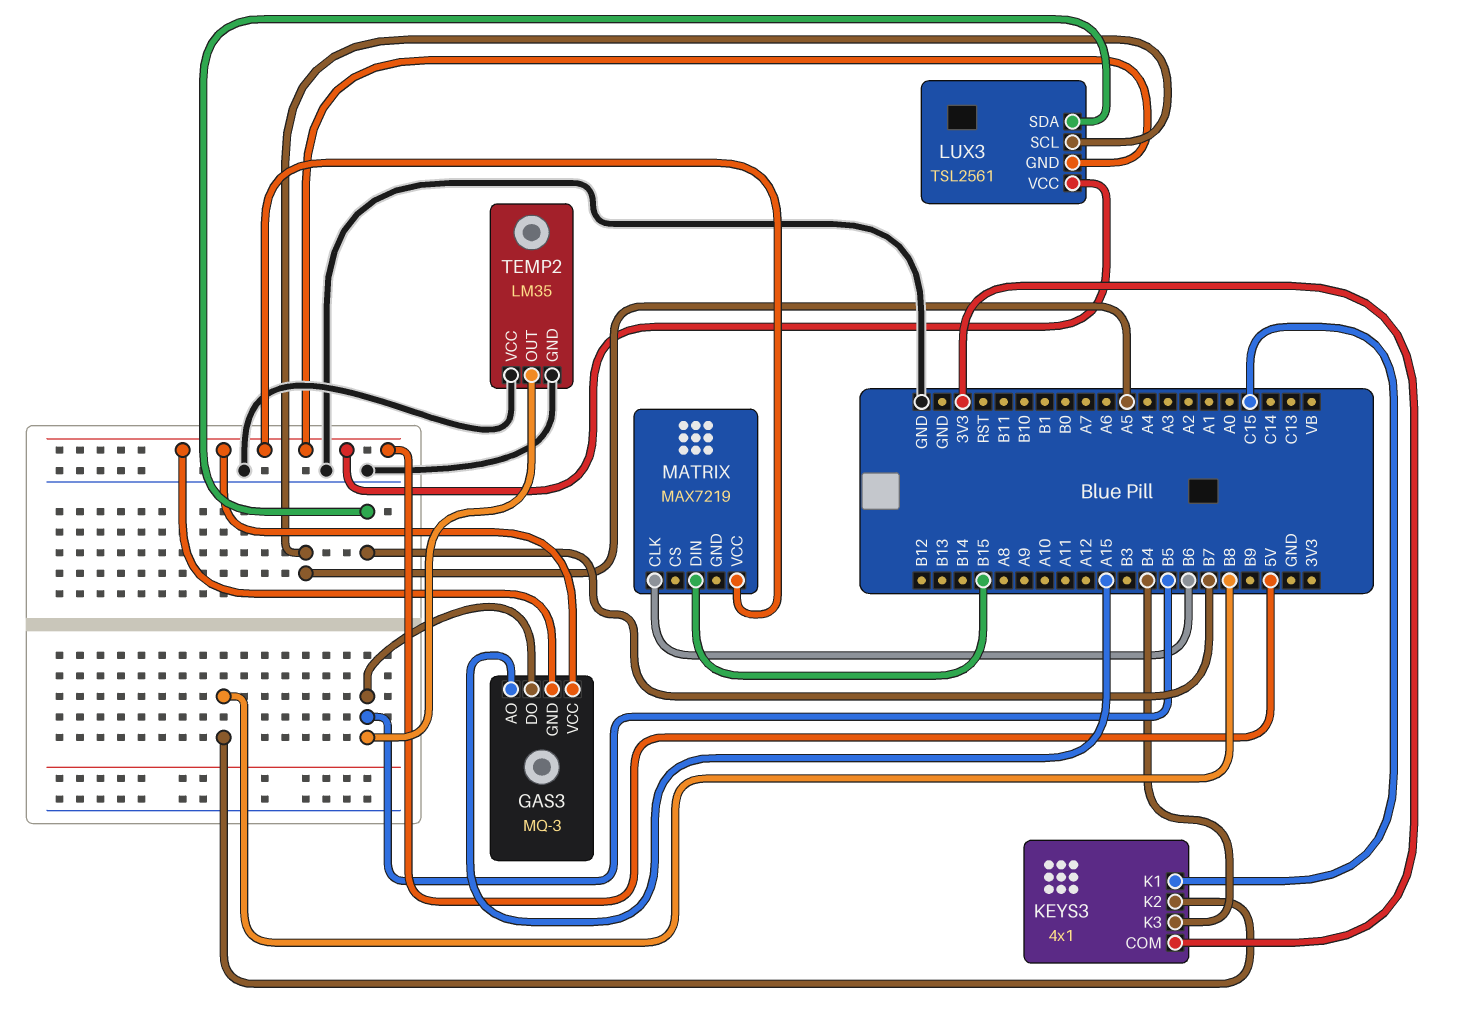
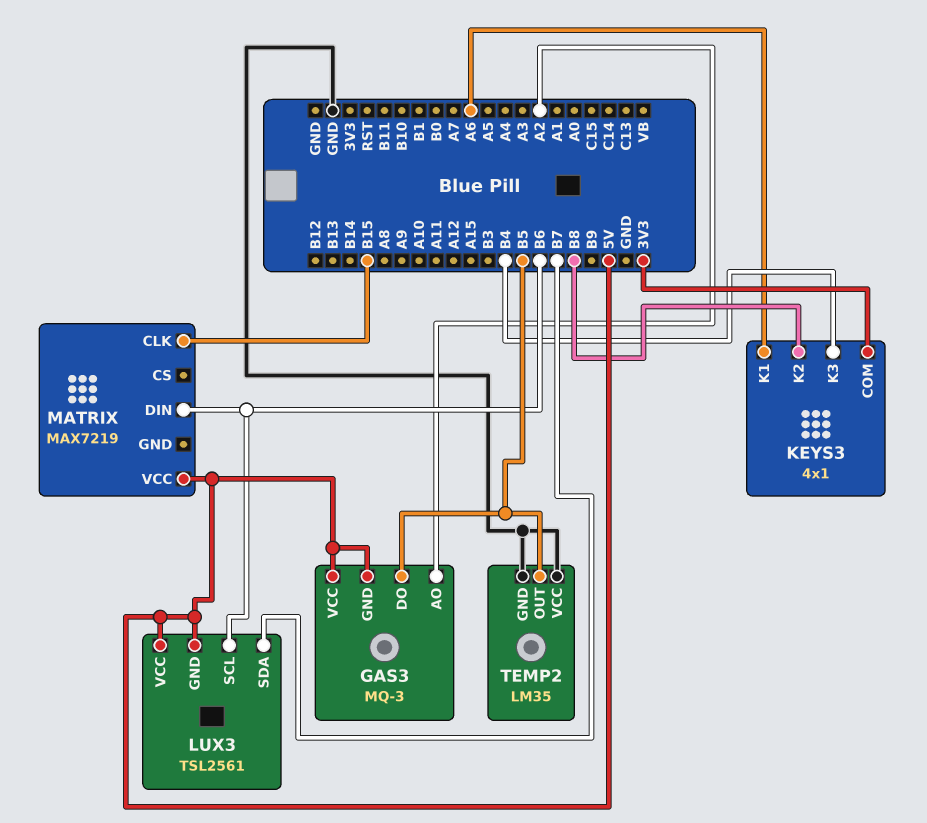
GAS3 pin AO: A15 -> A2
KEYS3 pin K1: C15 -> A6
LUX3 pin SCL: A5 -> B6
MATRIX pin CLK: B6 -> B15
MATRIX pin DIN: B15 -> B6

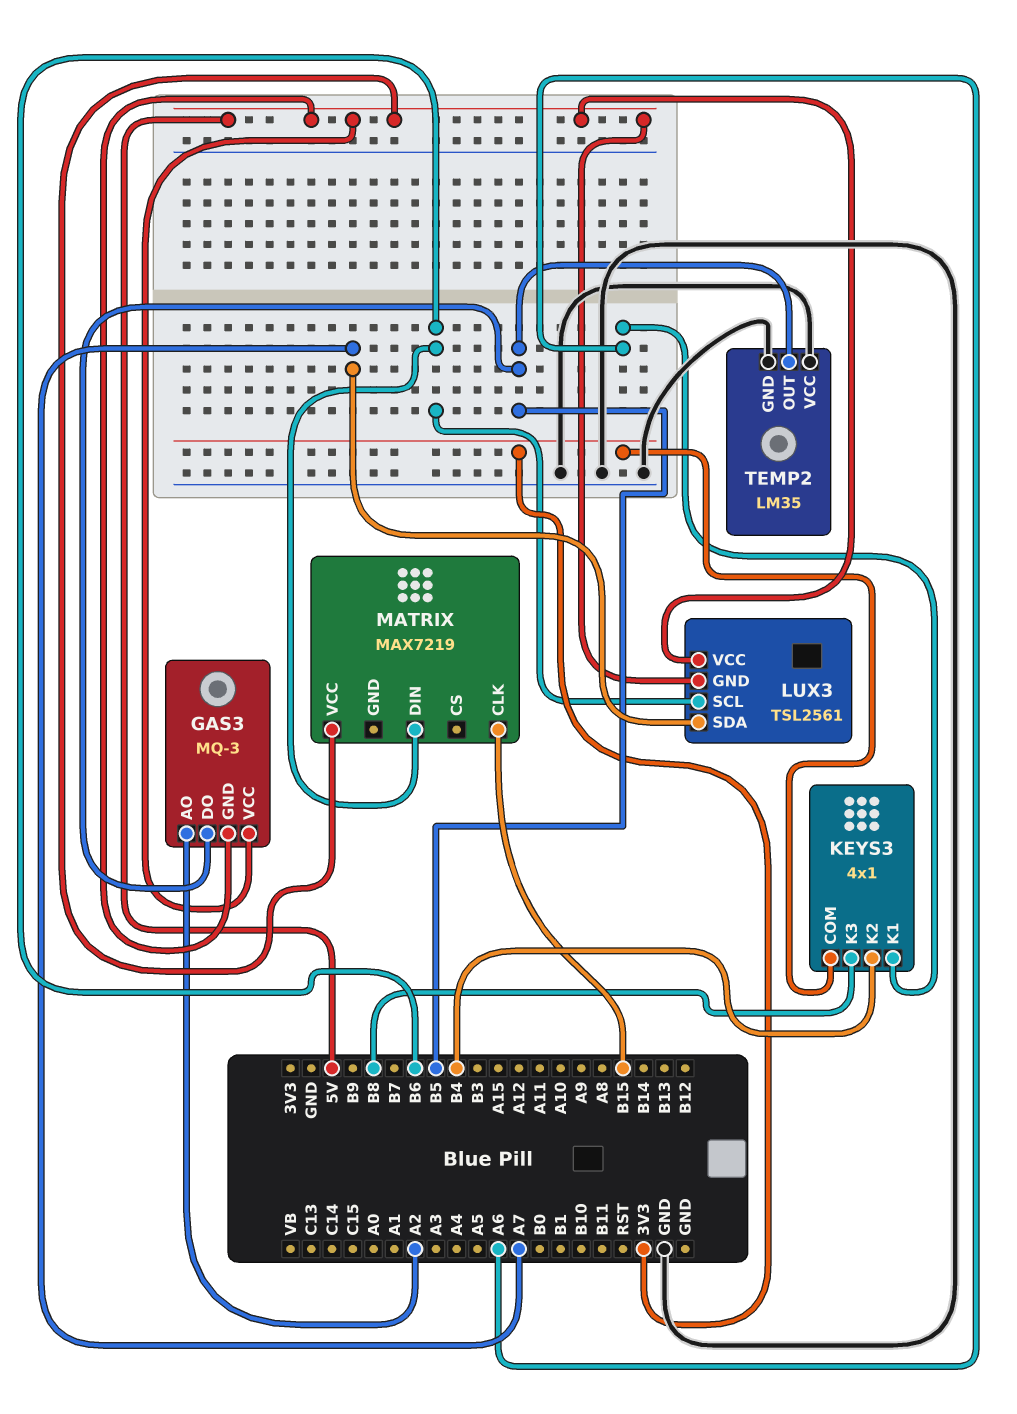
KEYS3 pin K2: B8 -> B4
KEYS3 pin K3: B4 -> B8
LUX3 pin SDA: B7 -> A7

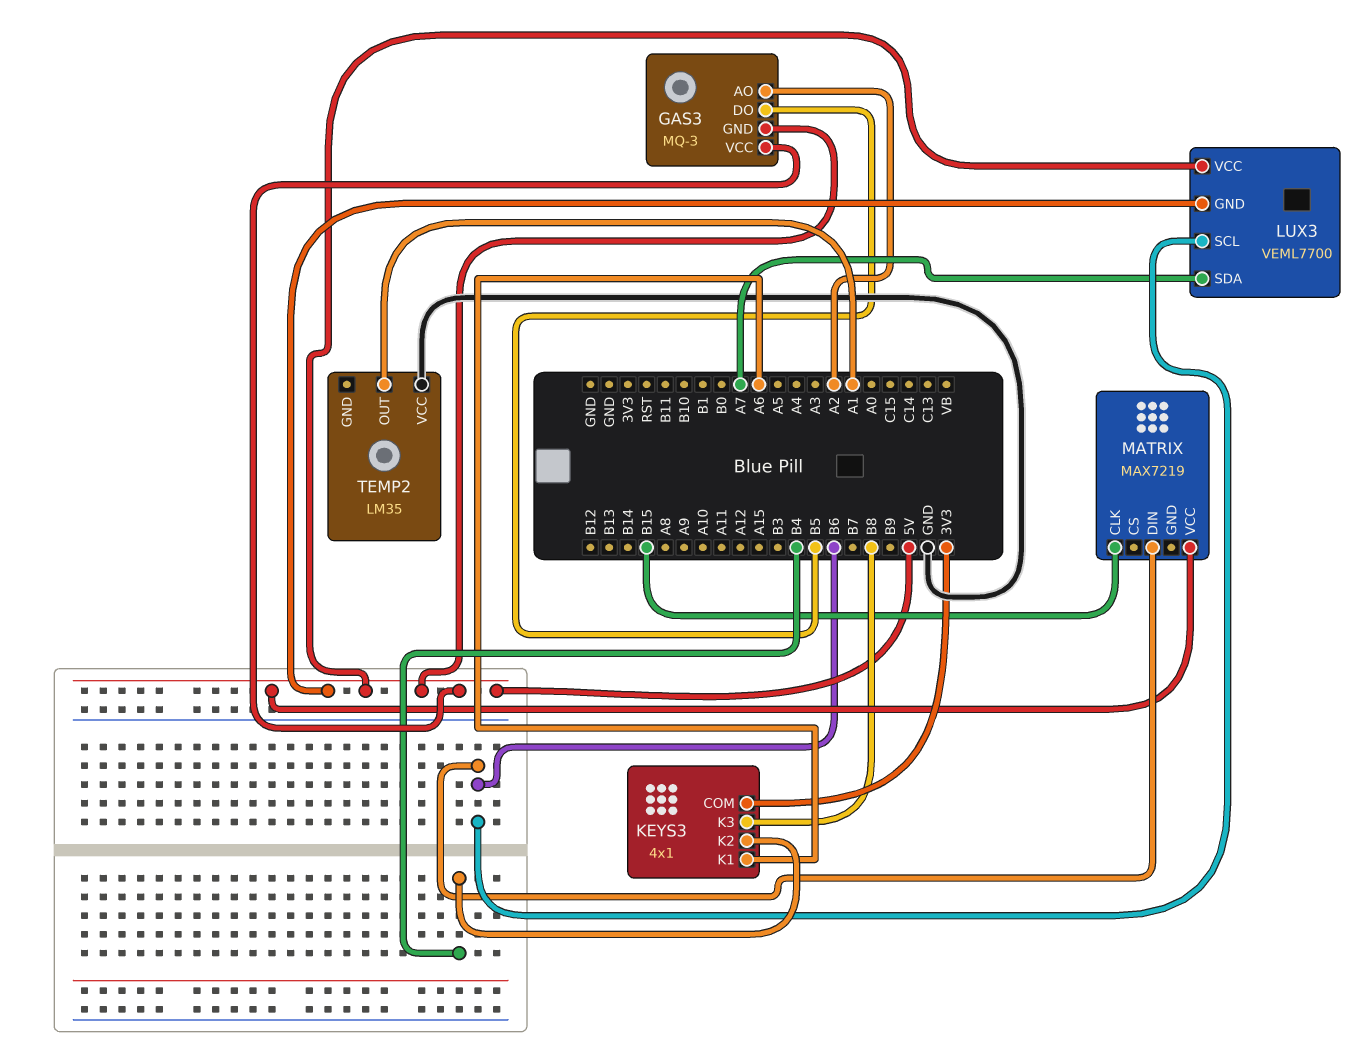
LUX3: TSL2561 -> VEML7700
TEMP2 pin GND: GND -> none
TEMP2 pin OUT: B5 -> A1

